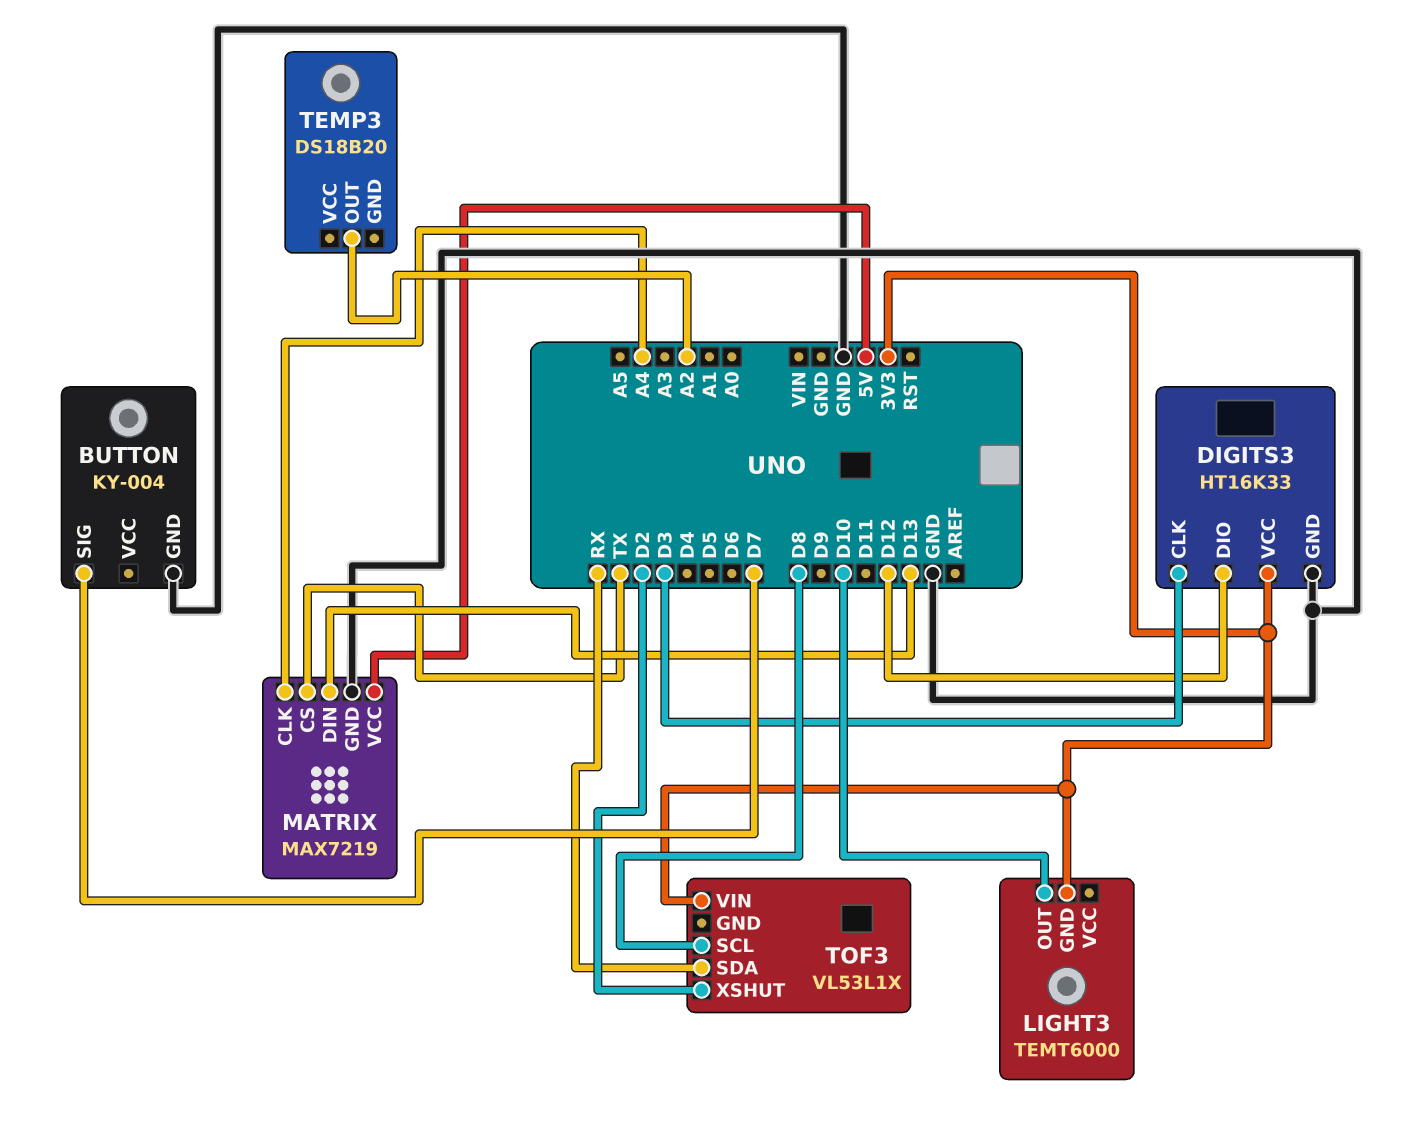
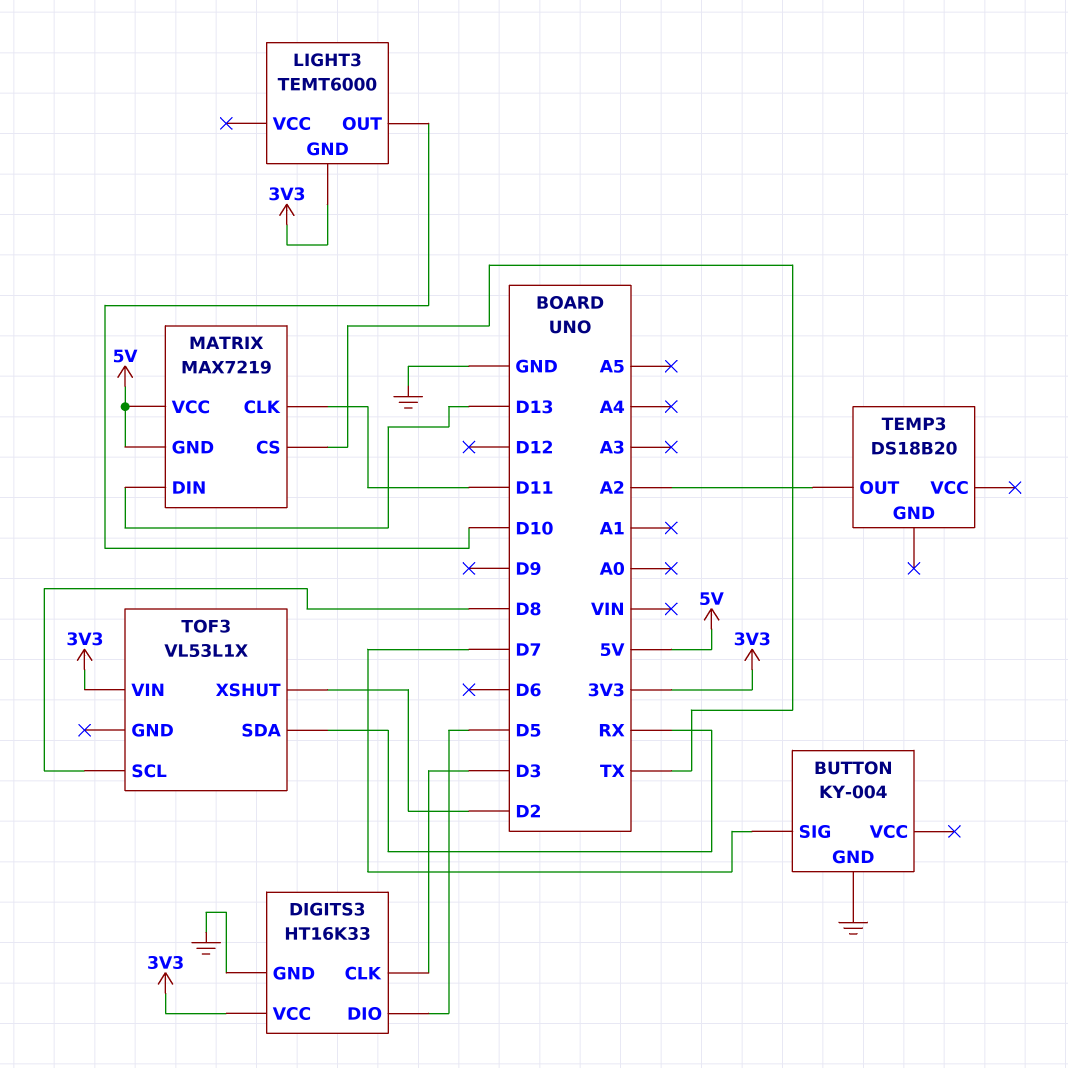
DIGITS3 pin DIO: D12 -> D5
MATRIX pin CLK: A4 -> D11
MATRIX pin GND: GND -> 5V

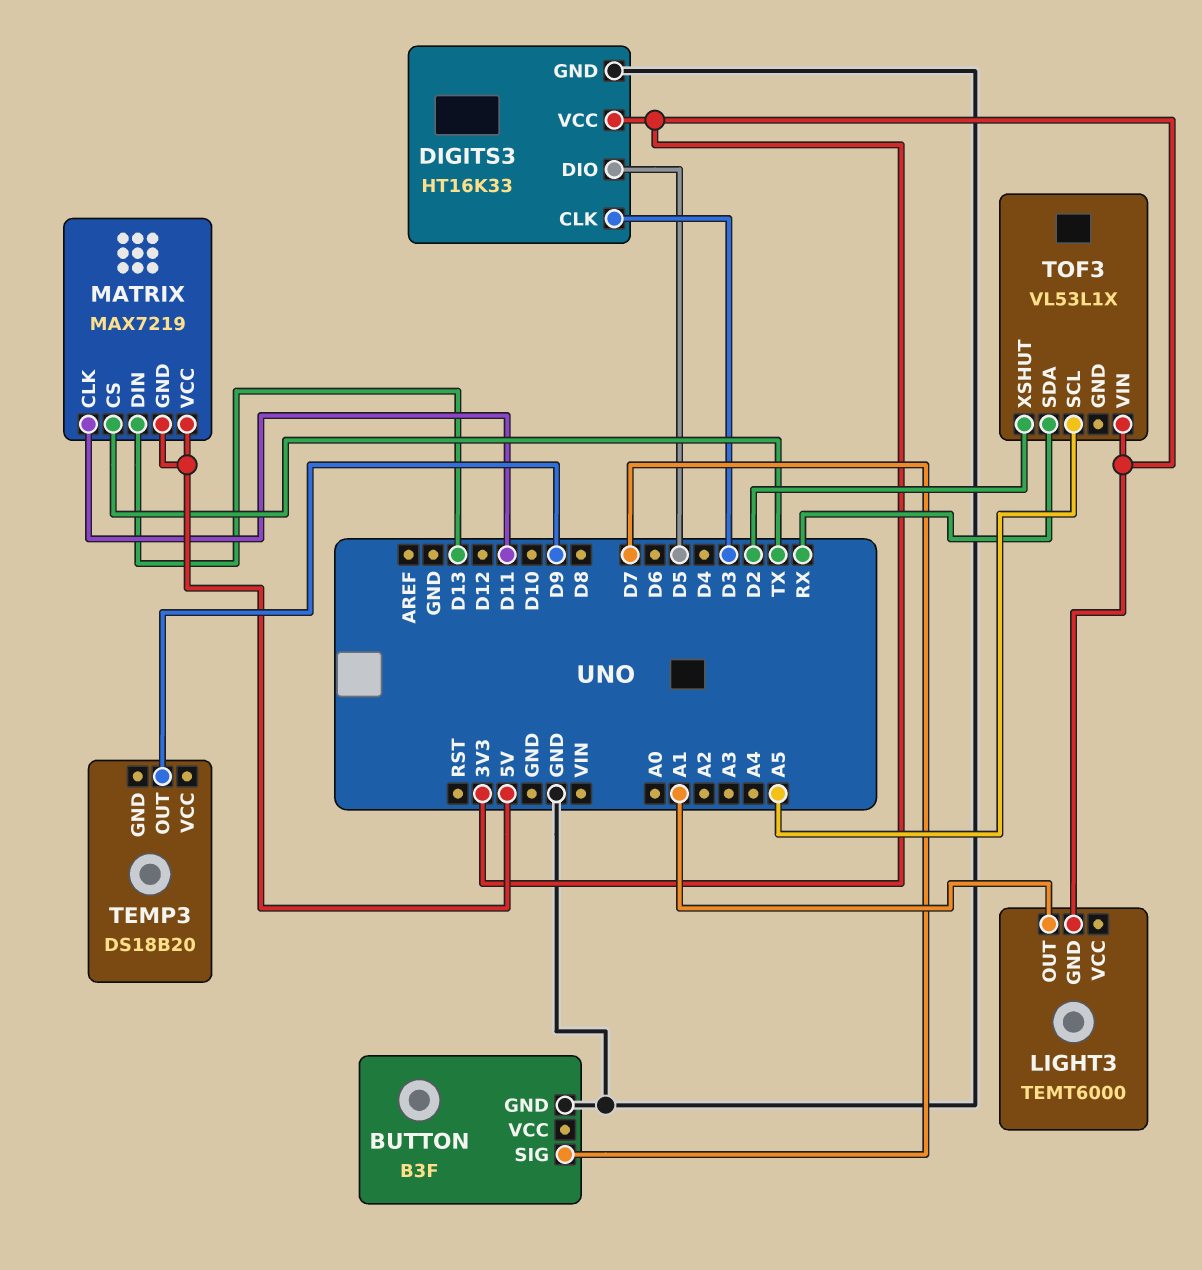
BUTTON: KY-004 -> B3F
LIGHT3 pin OUT: D10 -> A1
TEMP3 pin OUT: A2 -> D9
TOF3 pin SCL: D8 -> A5

